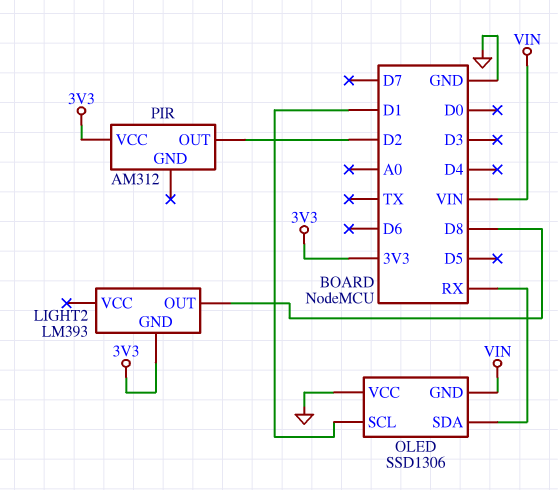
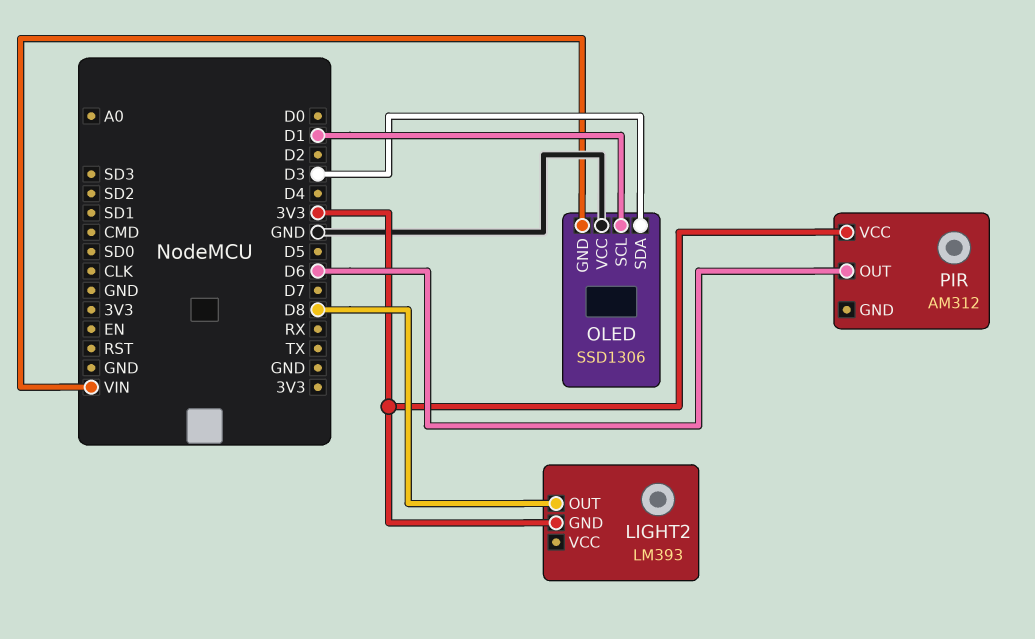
OLED pin SDA: RX -> D3
PIR pin OUT: D2 -> D6

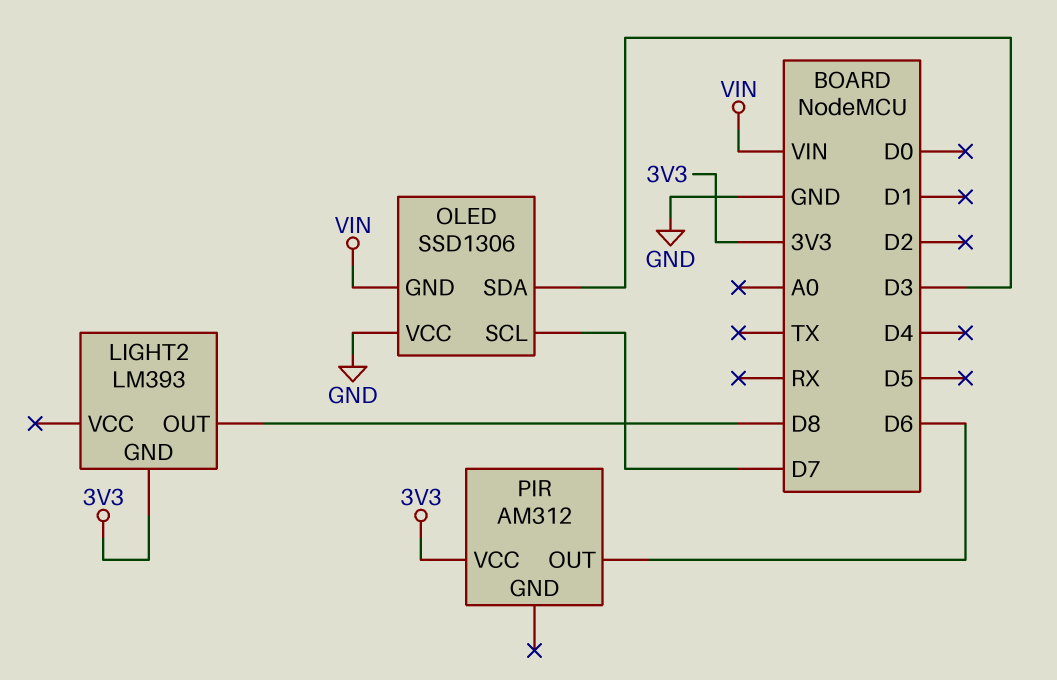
OLED pin SCL: D1 -> D7

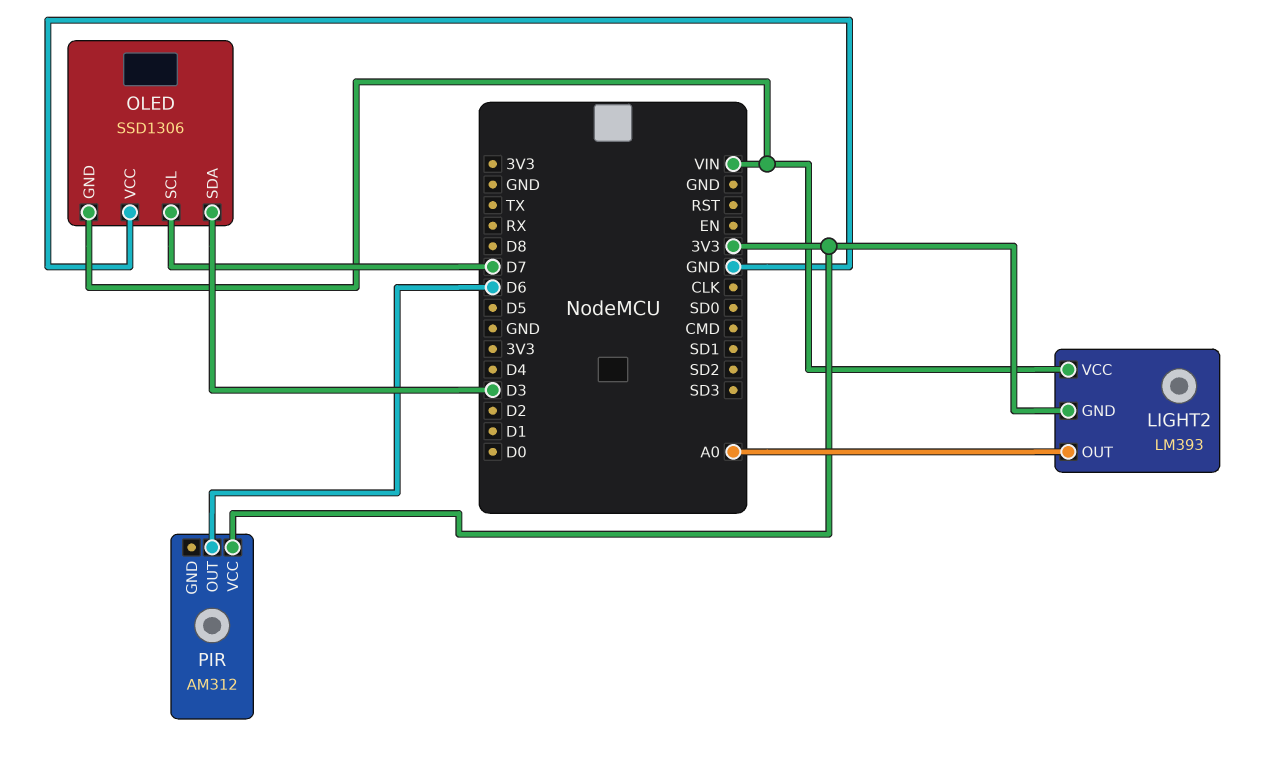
LIGHT2 pin OUT: D8 -> A0
LIGHT2 pin VCC: none -> VIN

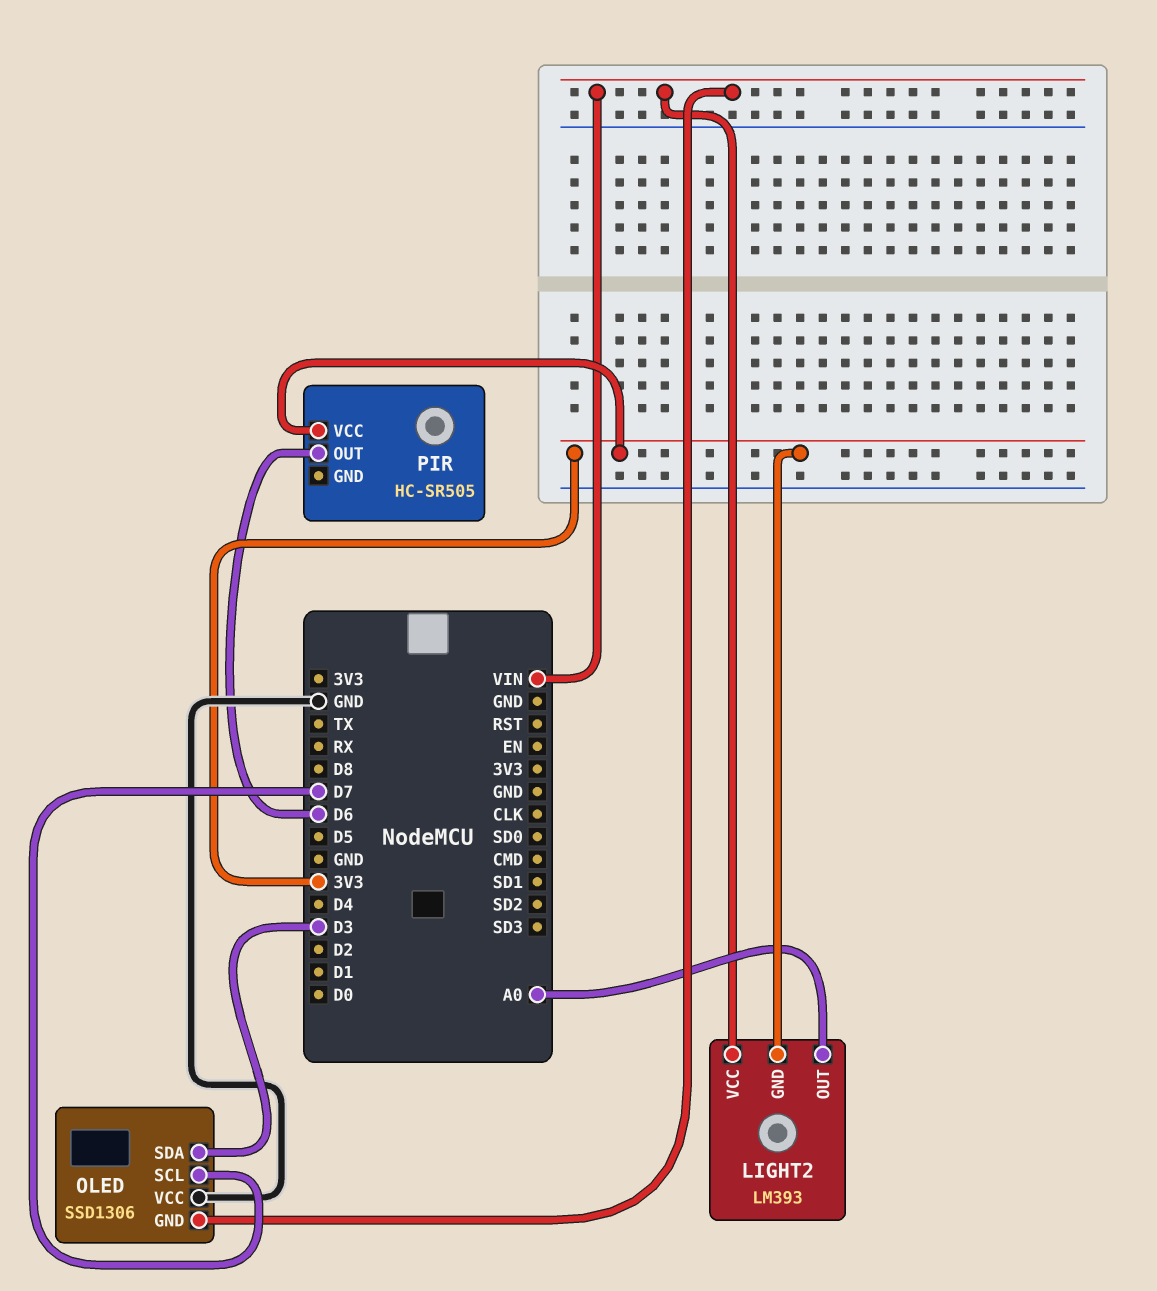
PIR: AM312 -> HC-SR505

